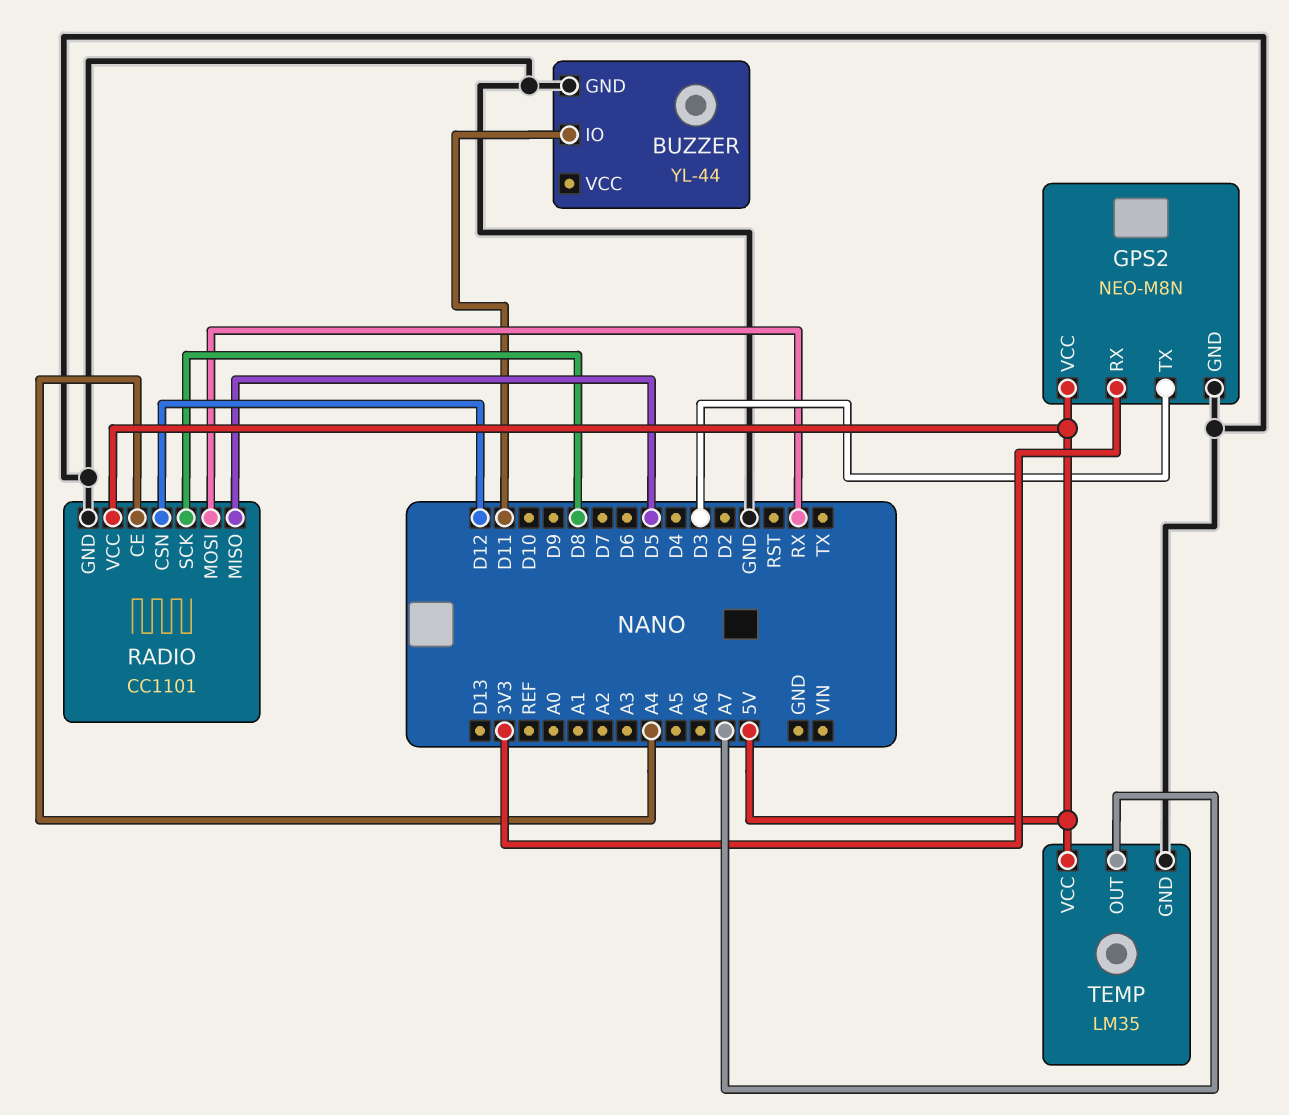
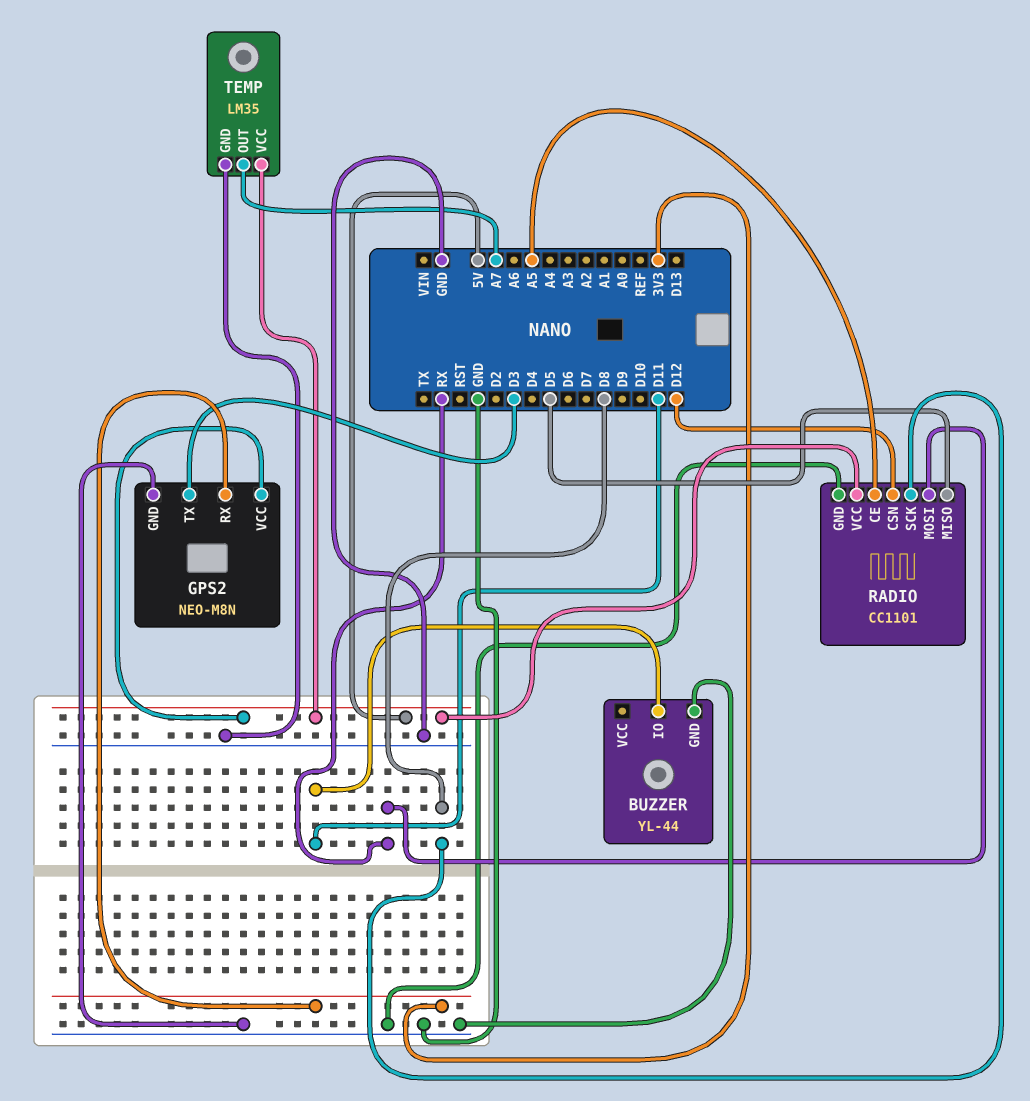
RADIO pin CE: A4 -> A5

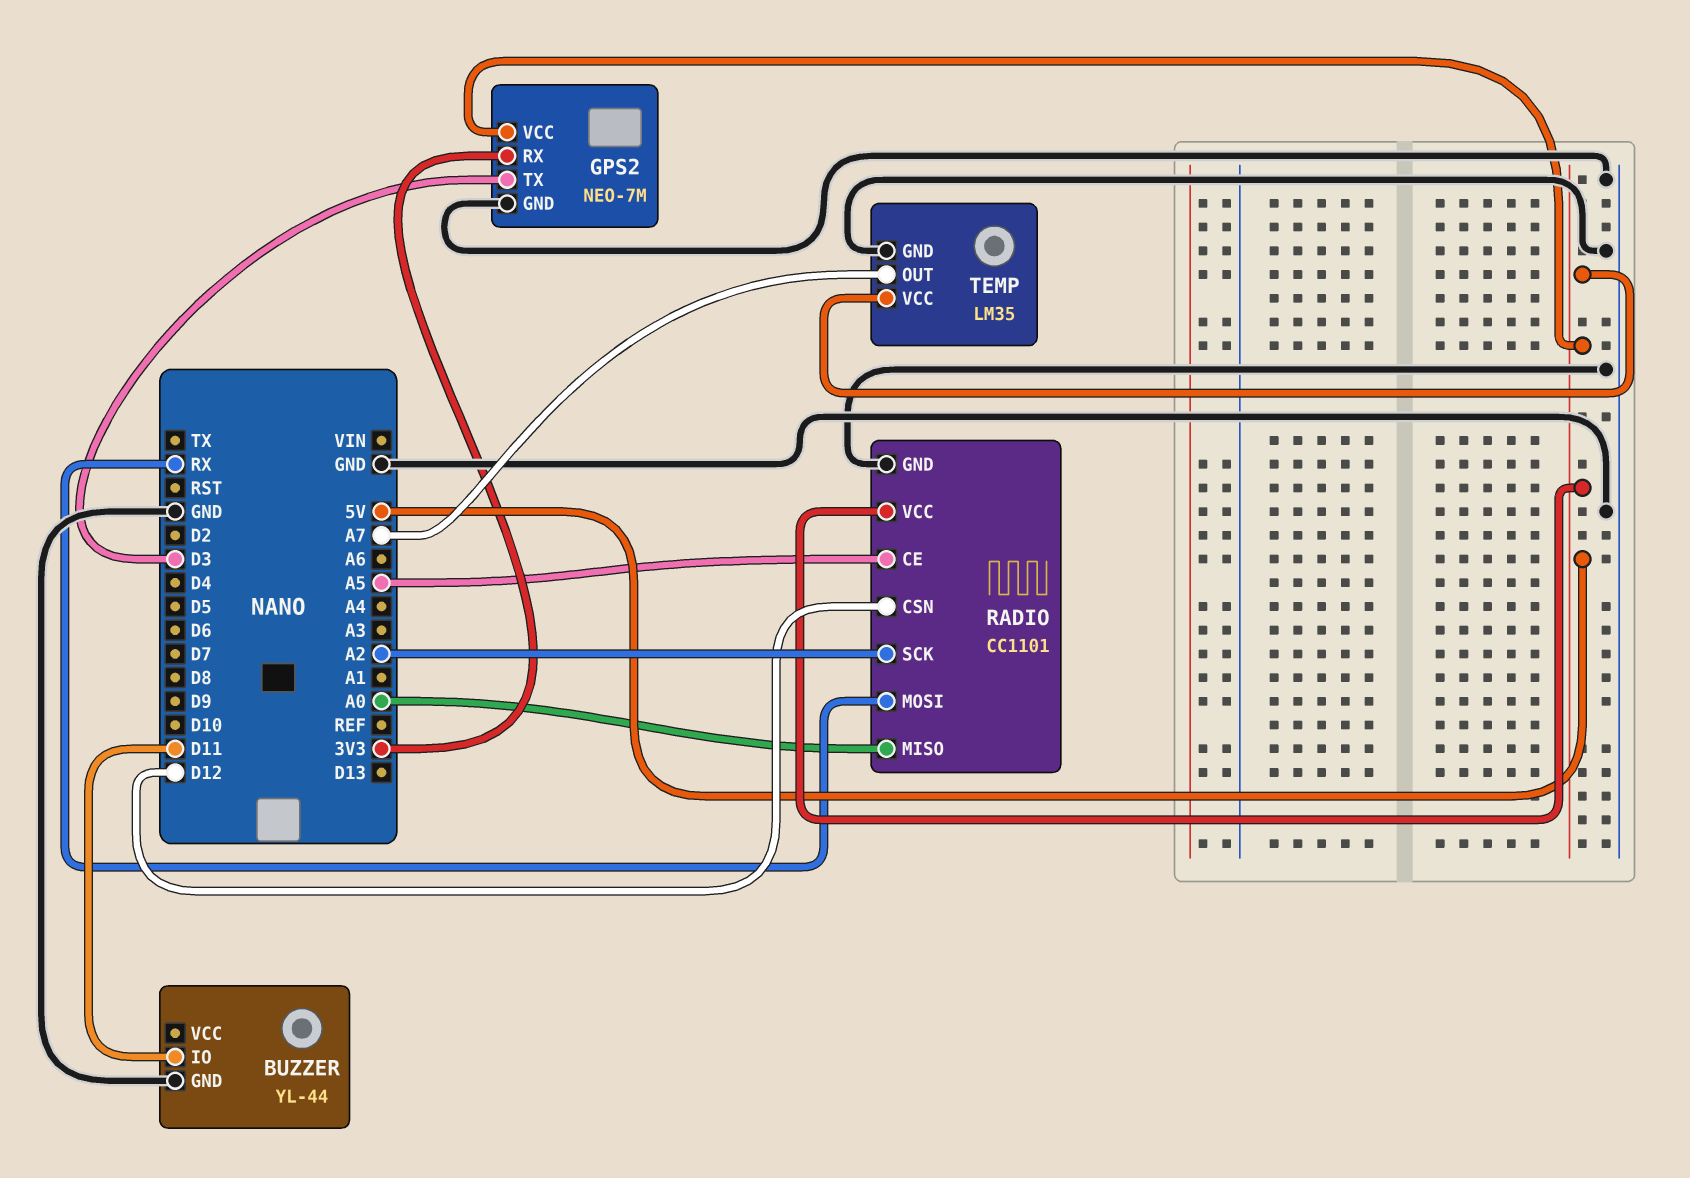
GPS2: NEO-M8N -> NEO-7M
RADIO pin MISO: D5 -> A0
RADIO pin SCK: D8 -> A2

